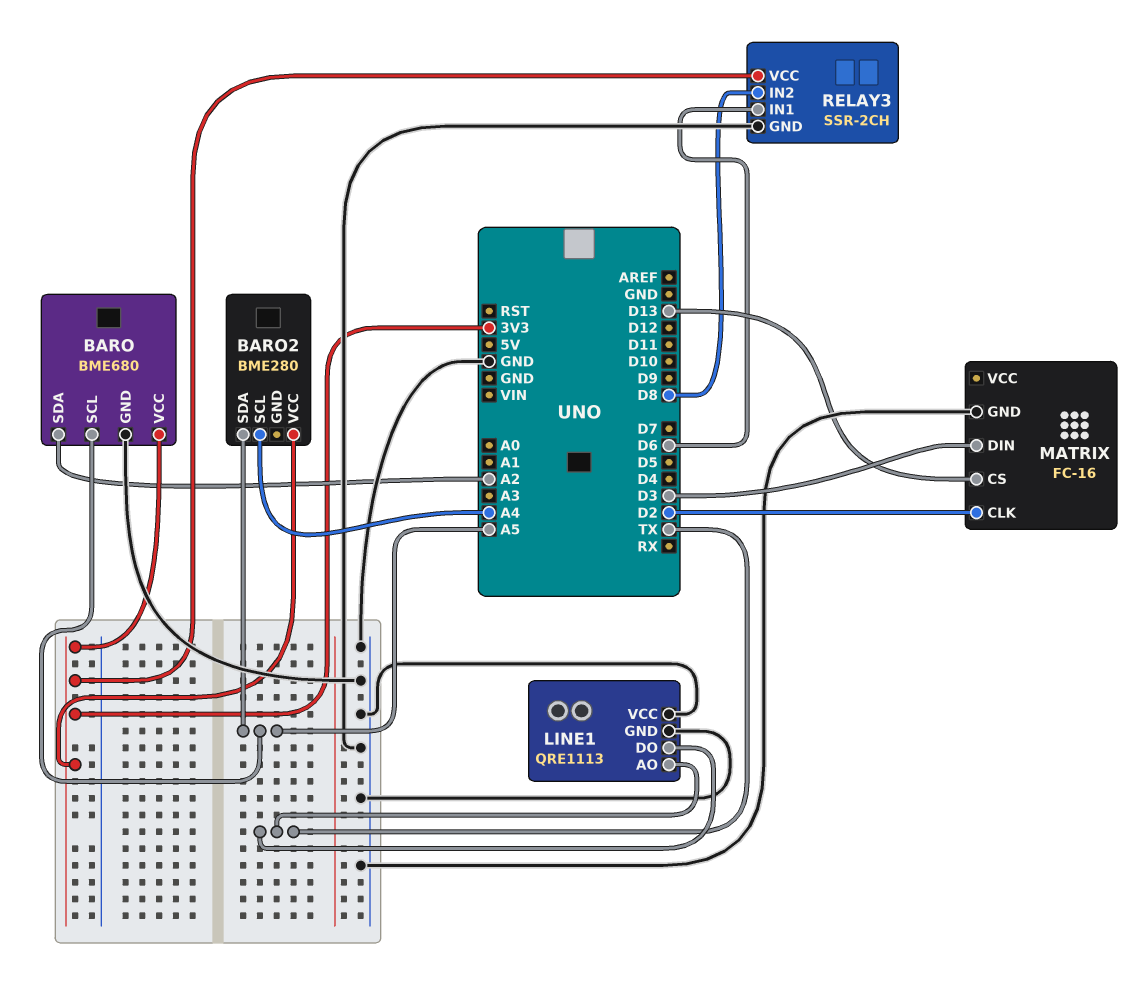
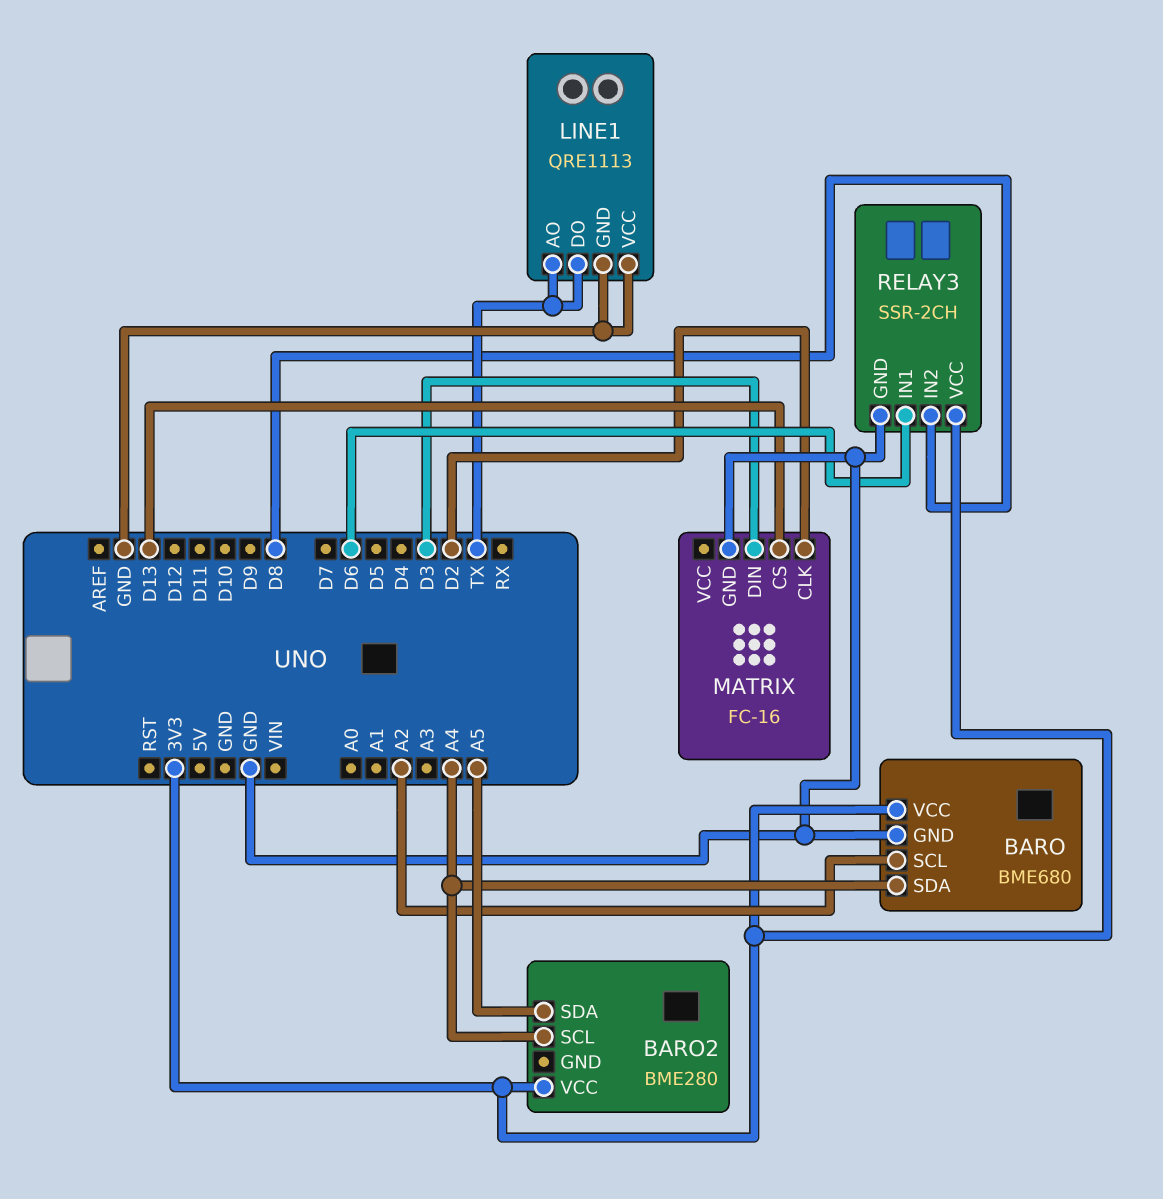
BARO pin SCL: A5 -> A2
BARO pin SDA: A2 -> A4

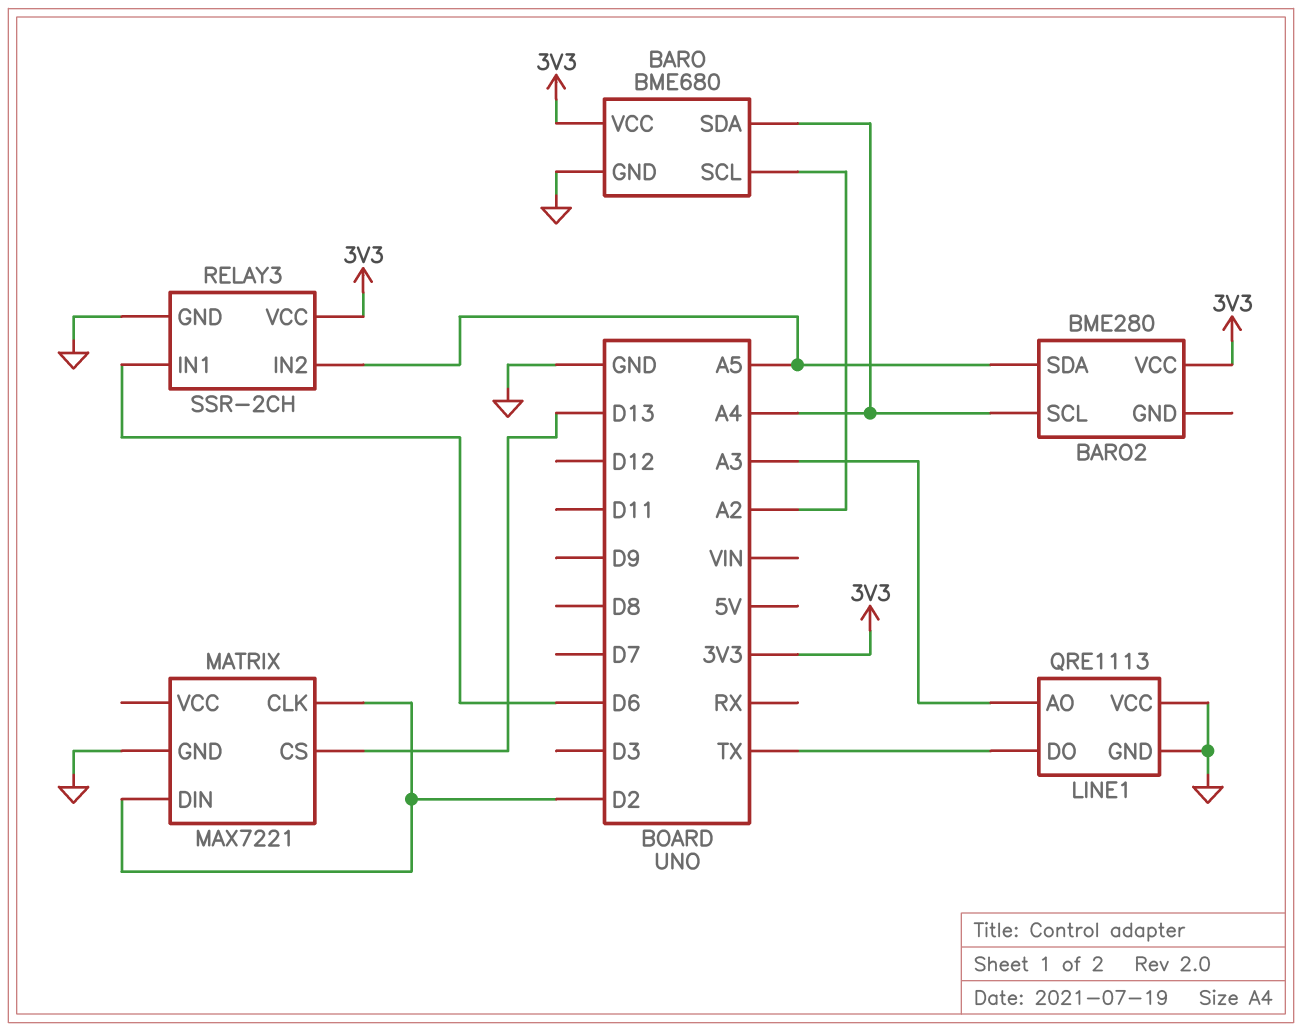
LINE1 pin AO: TX -> A3
MATRIX: FC-16 -> MAX7221
MATRIX pin DIN: D3 -> D2
RELAY3 pin IN2: D8 -> A5

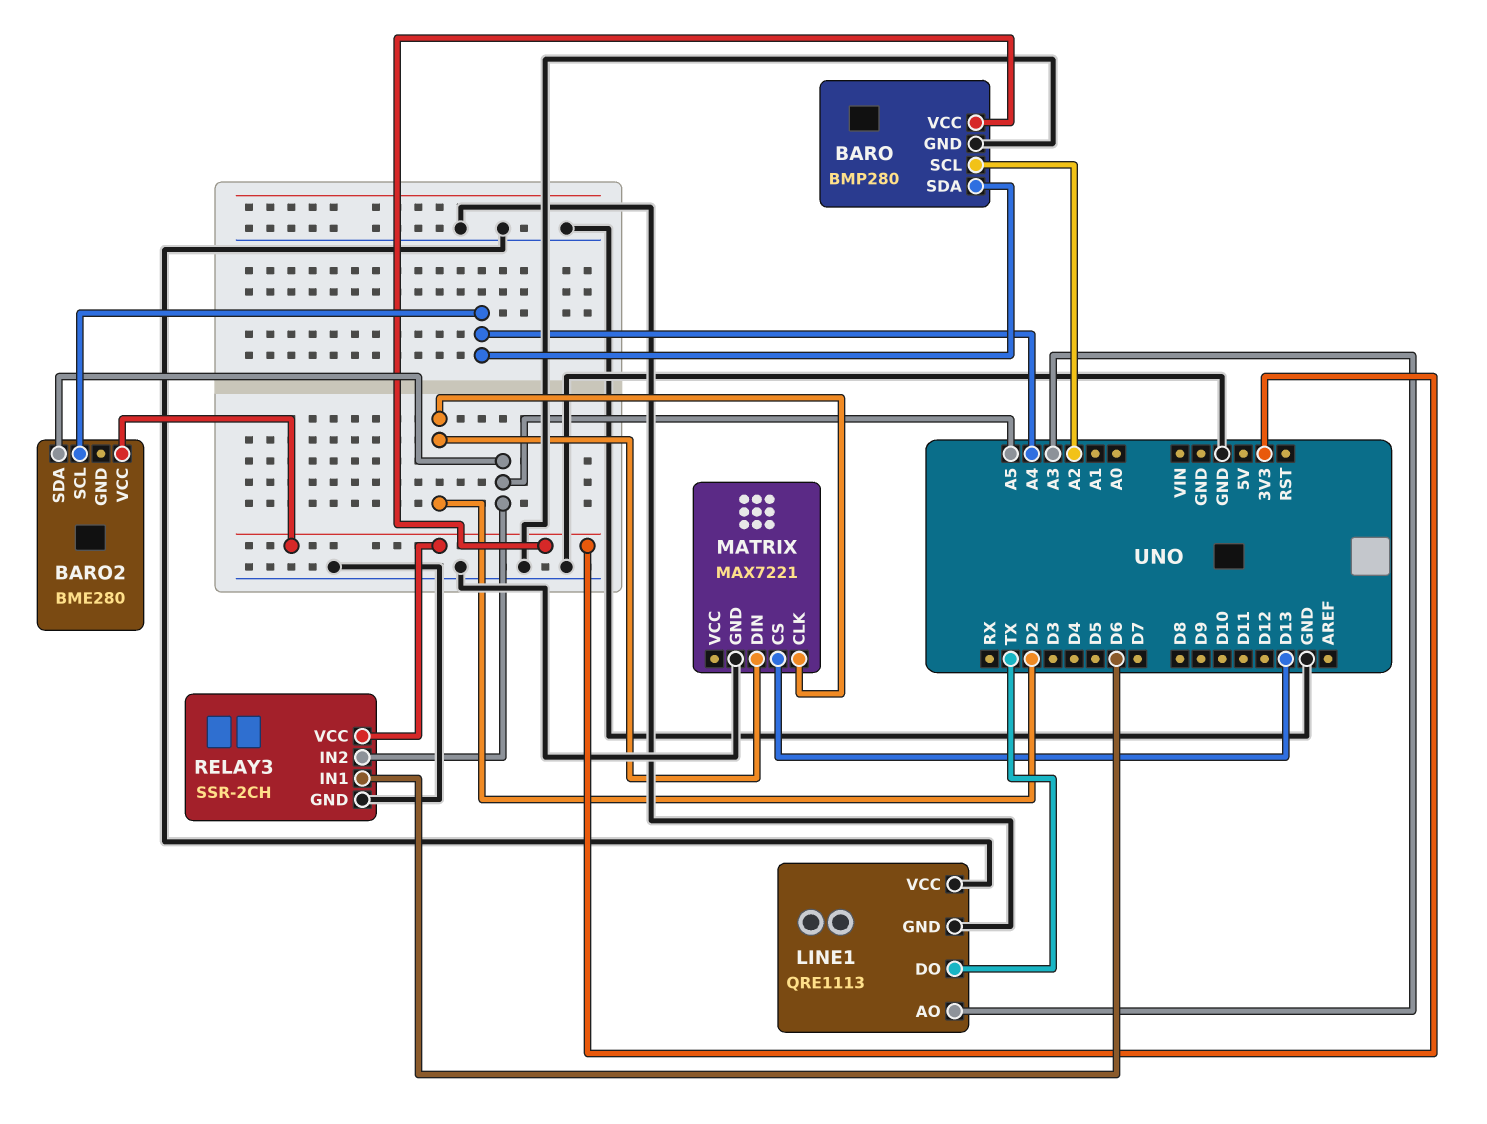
BARO: BME680 -> BMP280

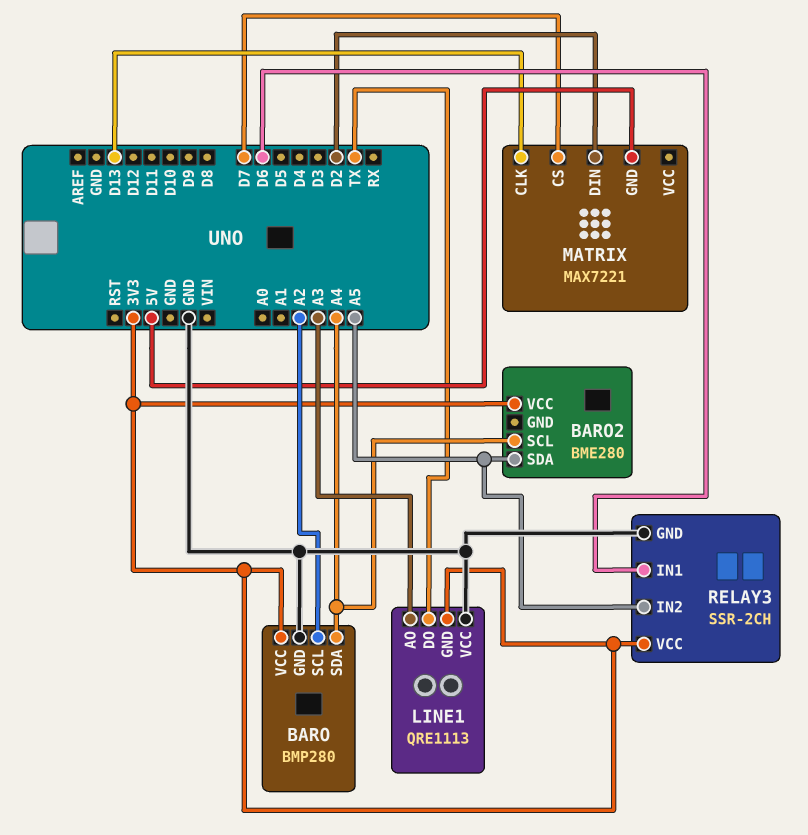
LINE1 pin GND: GND -> 3V3
MATRIX pin CLK: D2 -> D13
MATRIX pin CS: D13 -> D7
MATRIX pin GND: GND -> 5V

